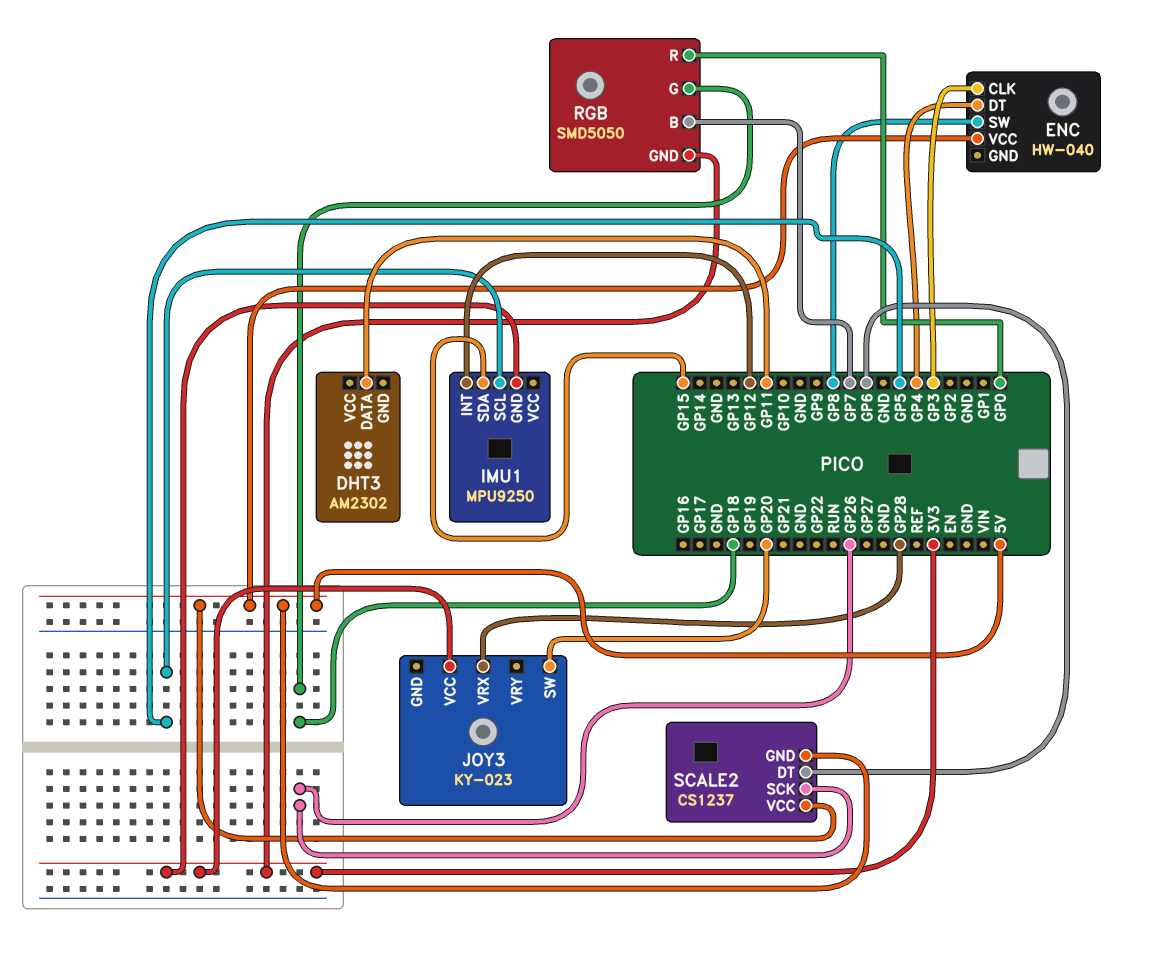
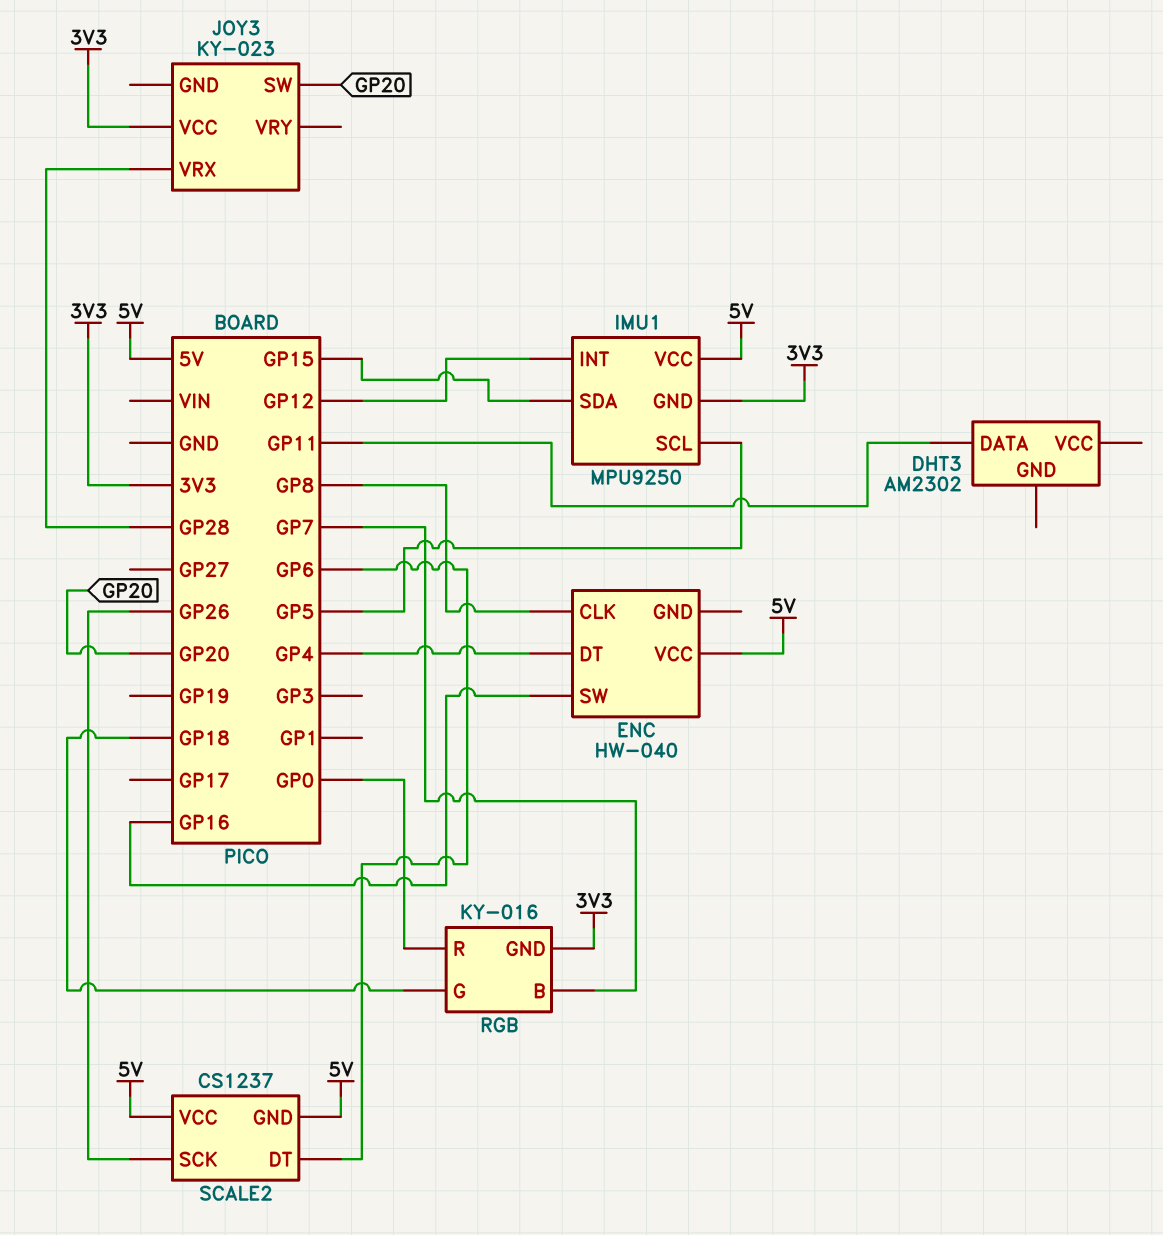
ENC pin CLK: GP3 -> GP8
ENC pin SW: GP8 -> GP16
IMU1 pin VCC: none -> 5V
RGB: SMD5050 -> KY-016

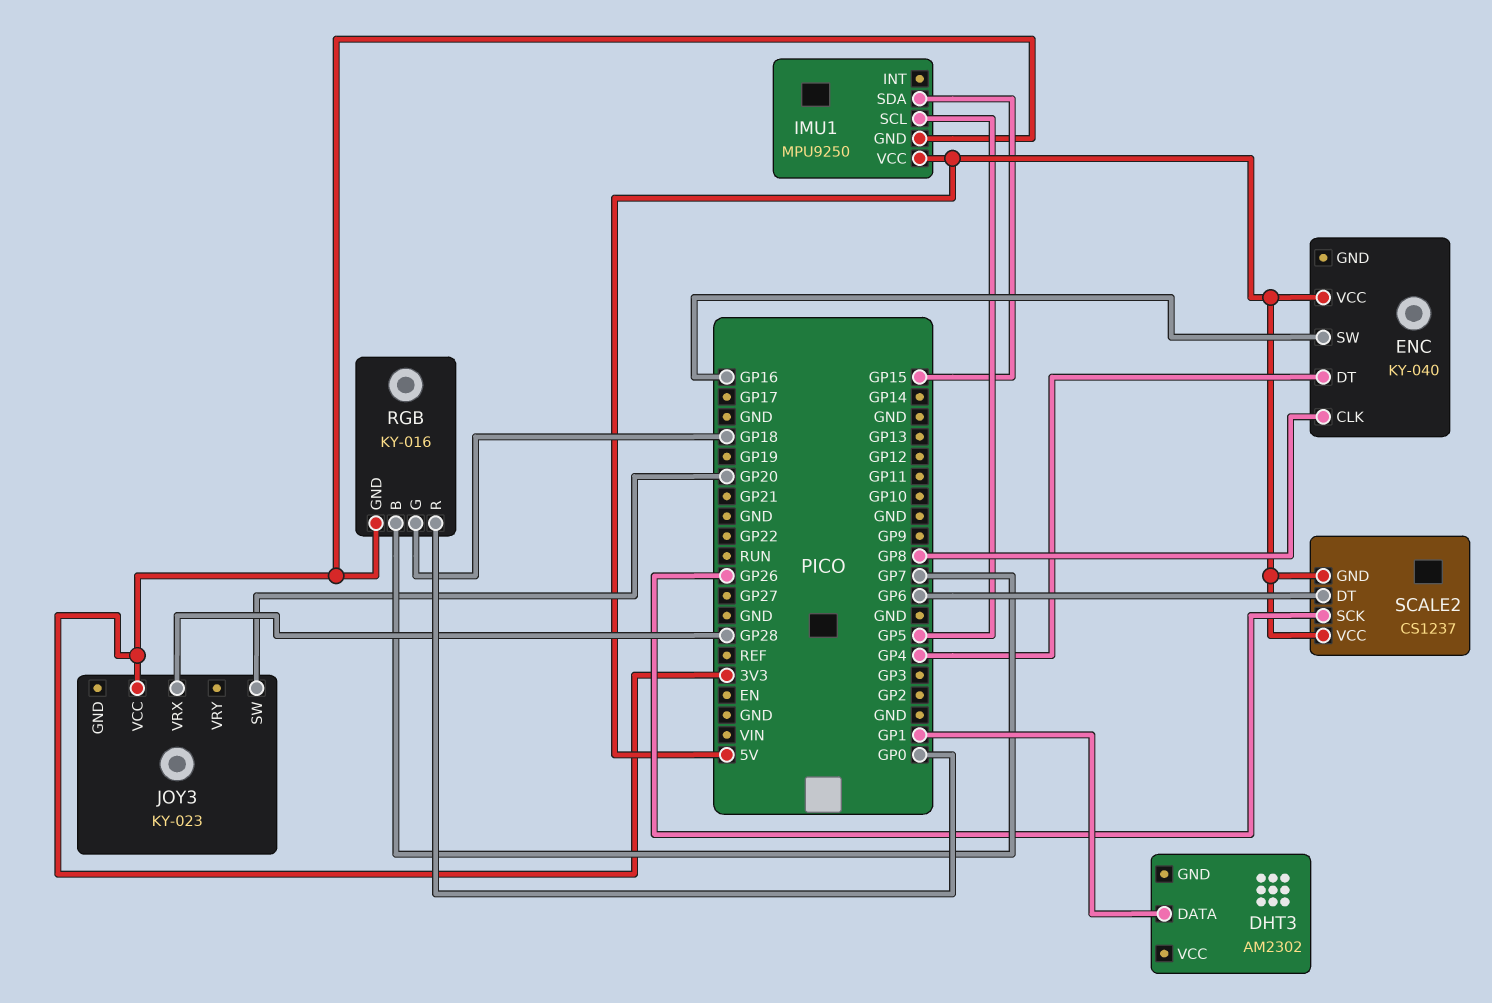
DHT3 pin DATA: GP11 -> GP1
ENC: HW-040 -> KY-040
IMU1 pin INT: GP12 -> none

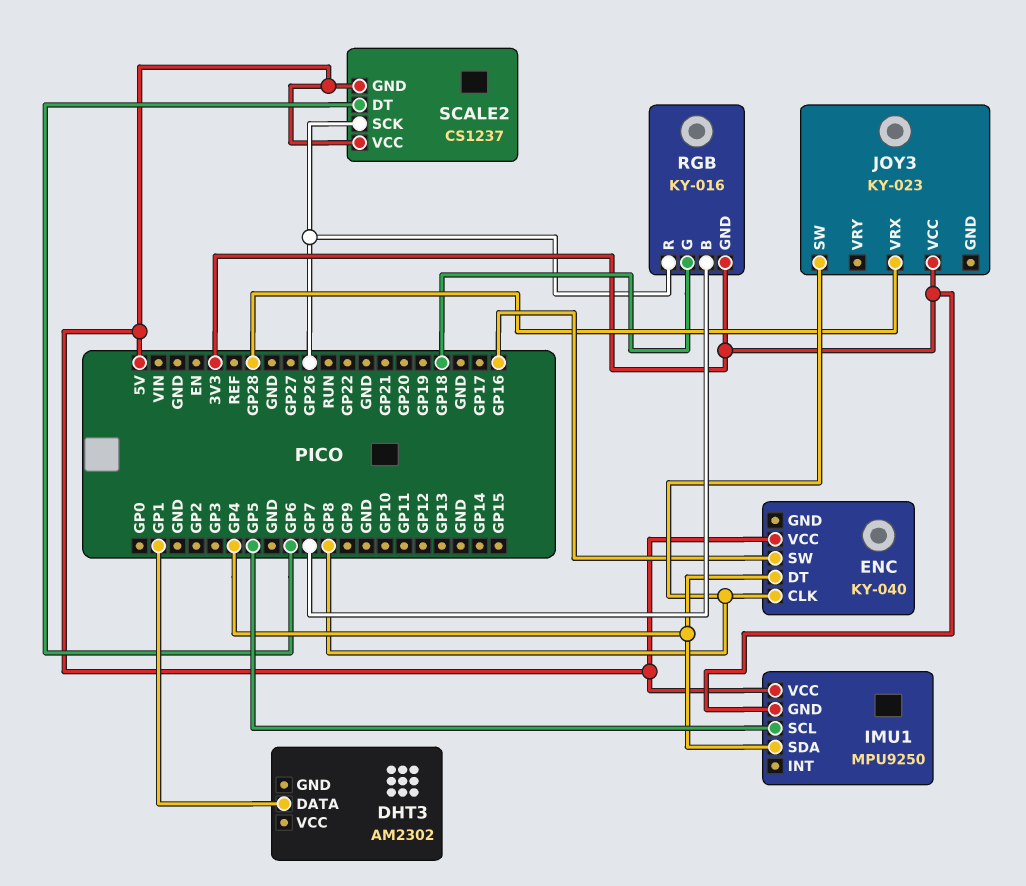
IMU1 pin SDA: GP15 -> GP4
JOY3 pin SW: GP20 -> GP8
RGB pin R: GP0 -> GP26

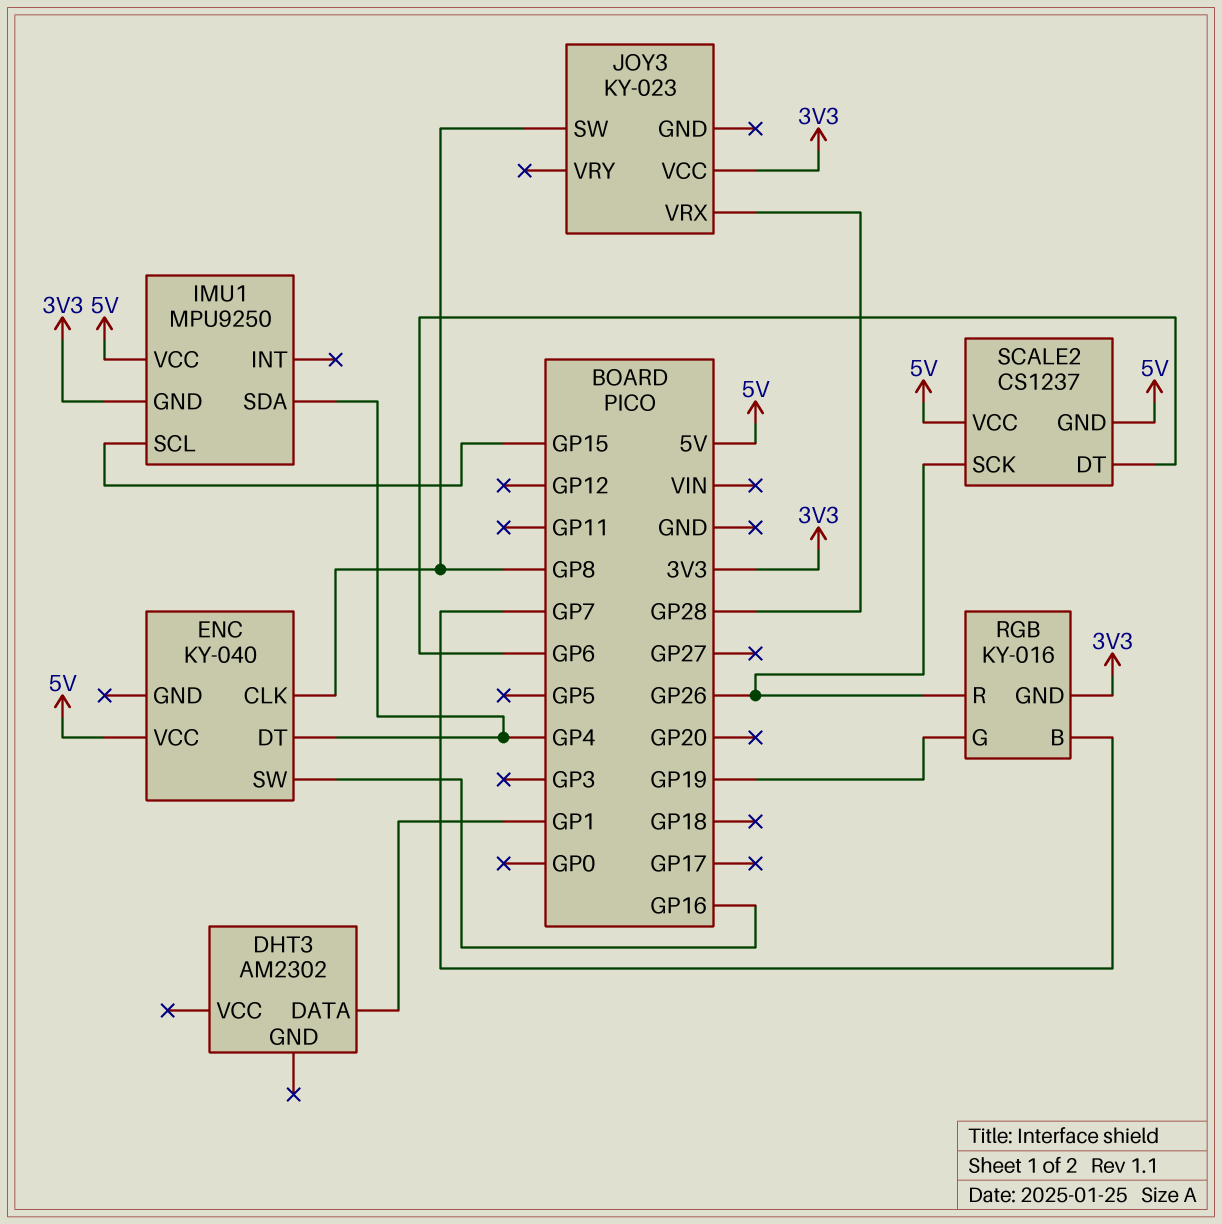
IMU1 pin SCL: GP5 -> GP15
RGB pin G: GP18 -> GP19

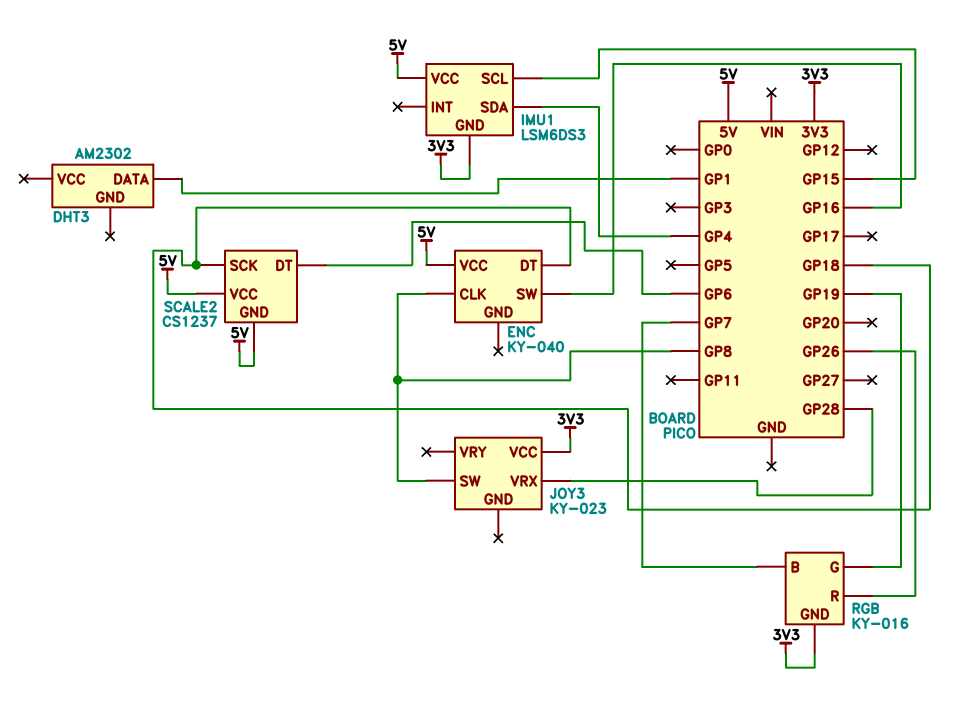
ENC pin DT: GP4 -> GP18
IMU1: MPU9250 -> LSM6DS3
SCALE2 pin SCK: GP26 -> GP18

